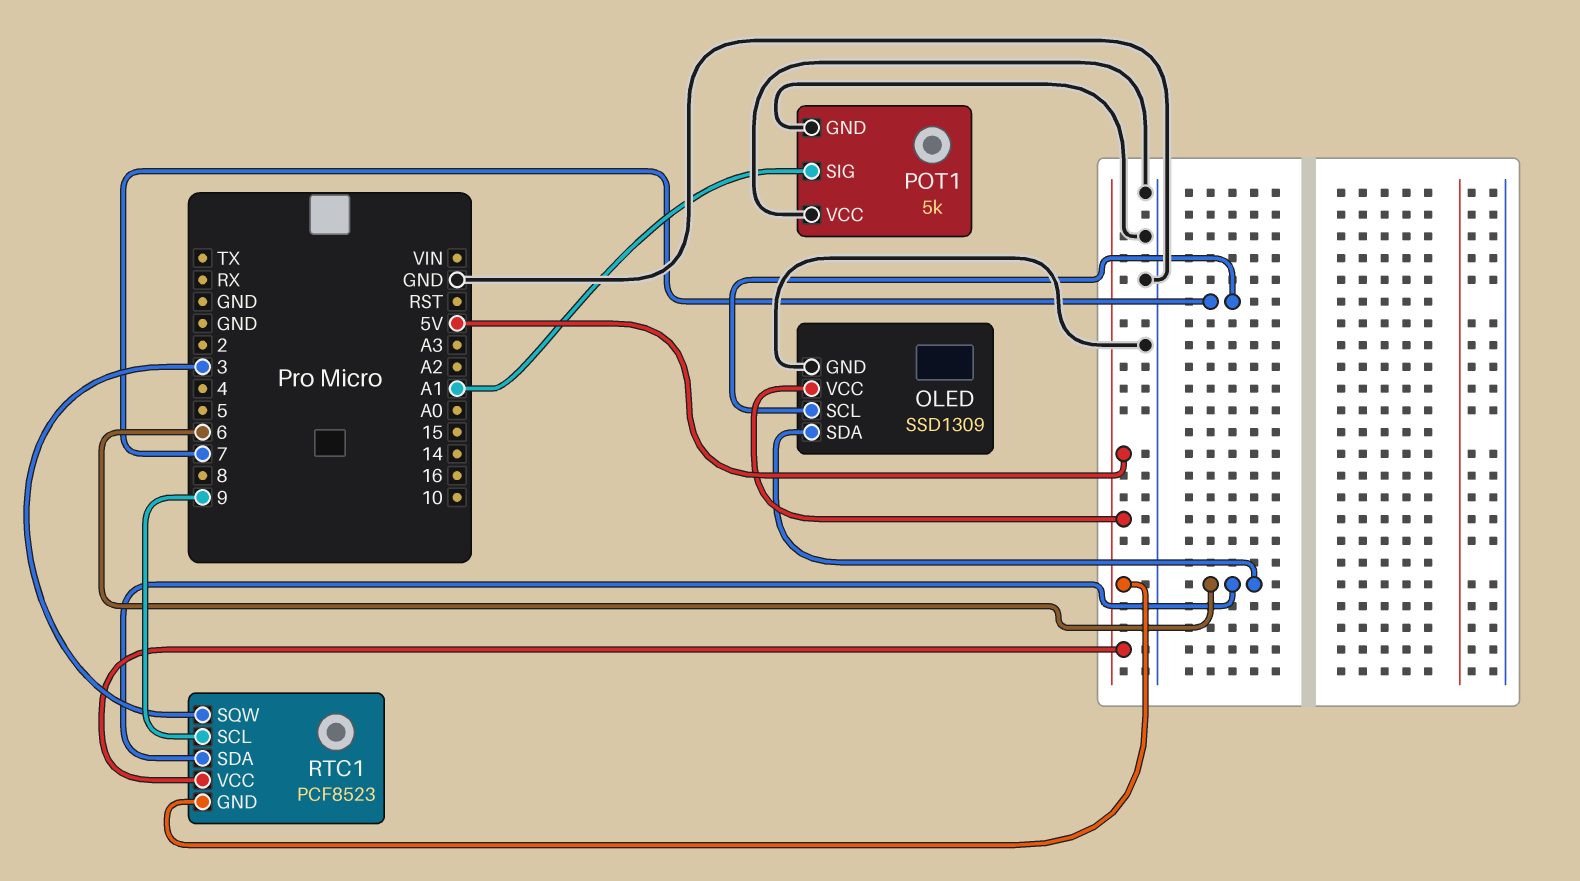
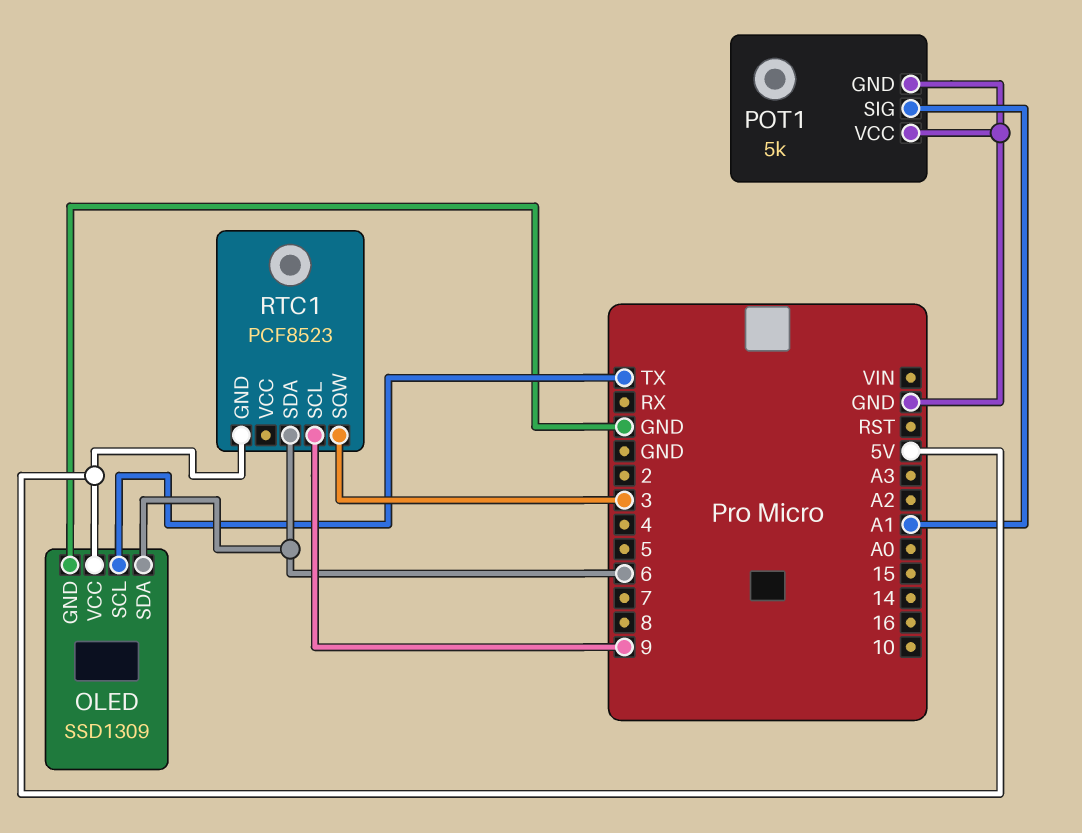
OLED pin SCL: 7 -> TX
RTC1 pin VCC: 5V -> none

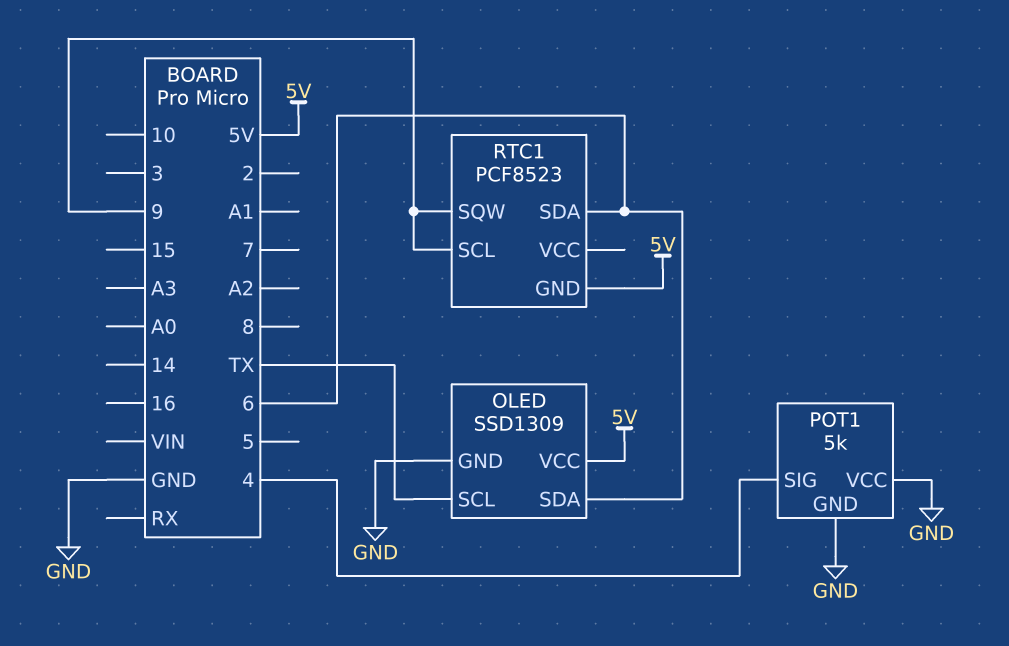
POT1 pin SIG: A1 -> 4
RTC1 pin SQW: 3 -> 9

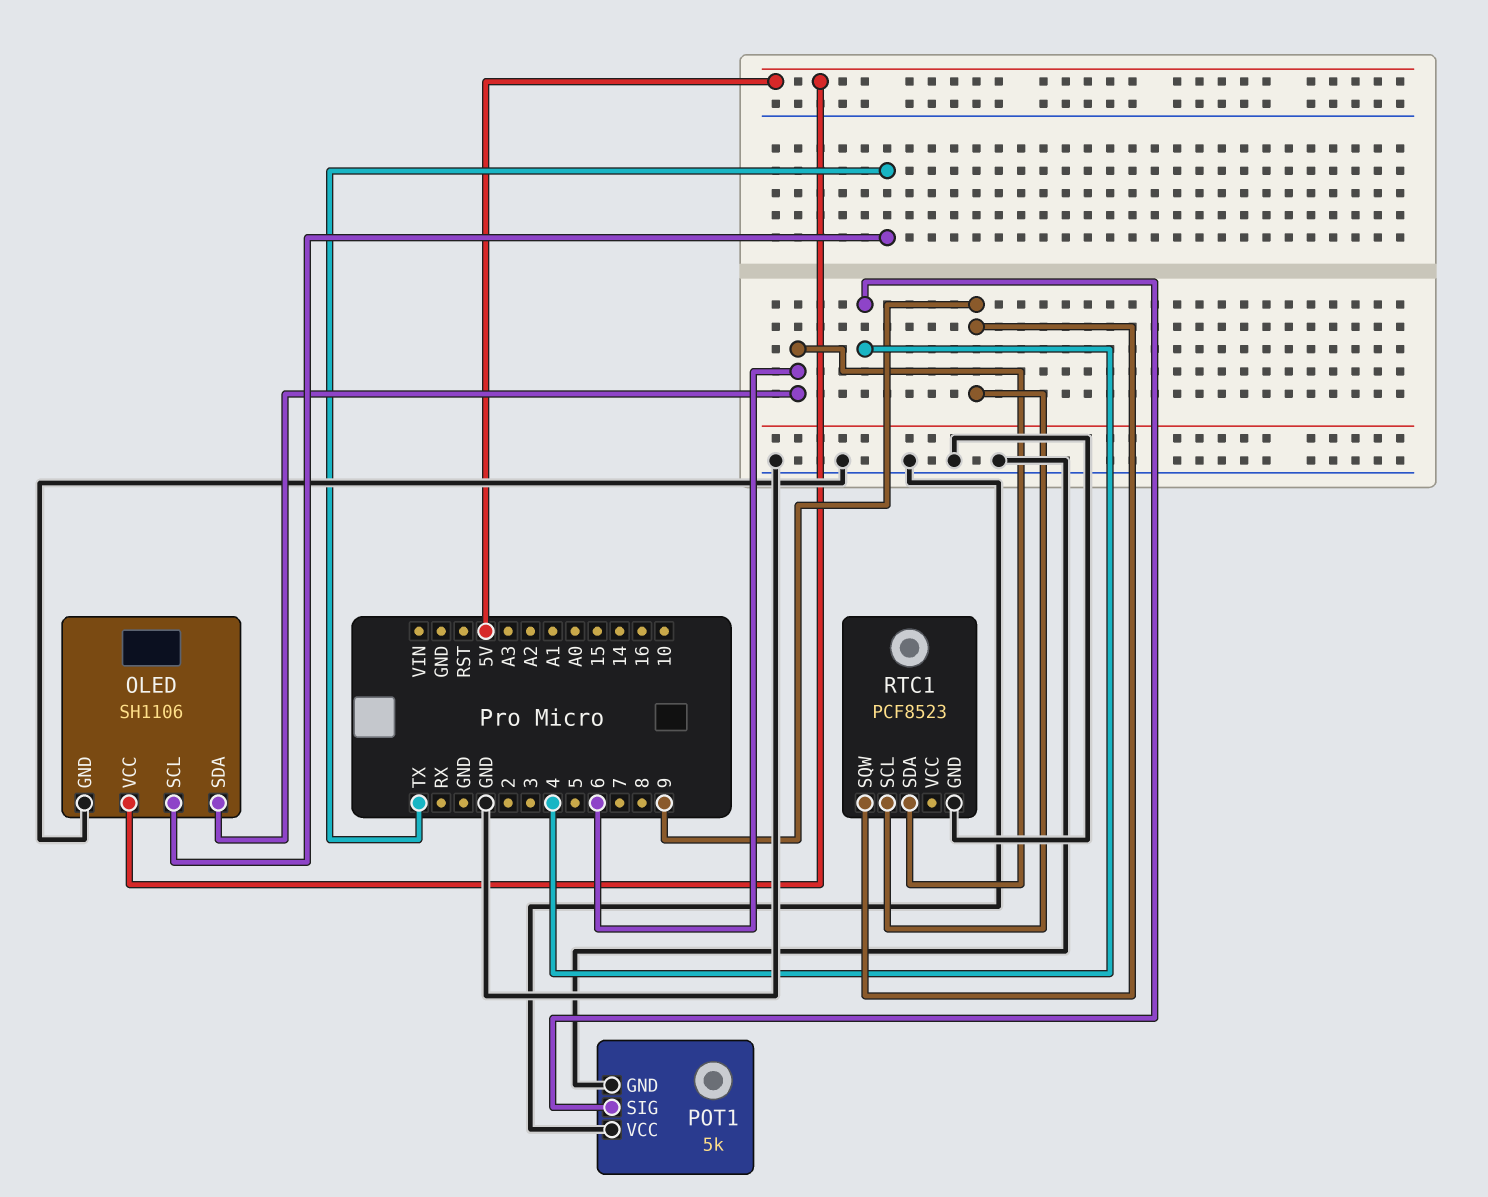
OLED: SSD1309 -> SH1106
RTC1 pin GND: 5V -> GND

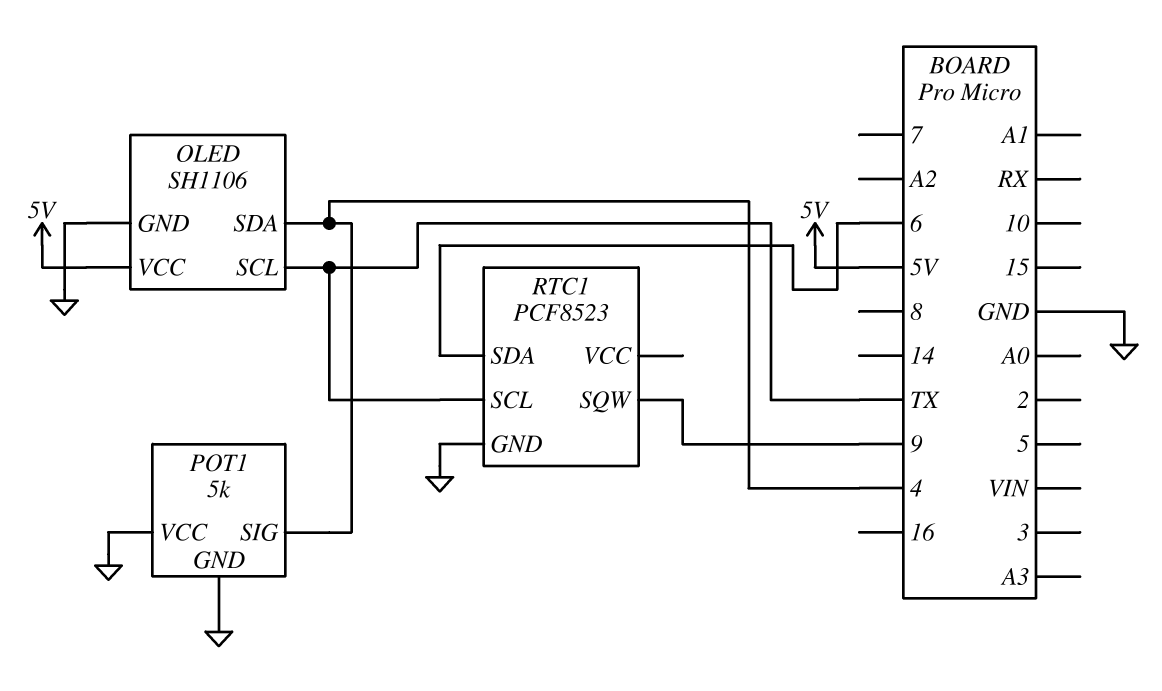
OLED pin SDA: 6 -> 4
RTC1 pin SCL: 9 -> TX

